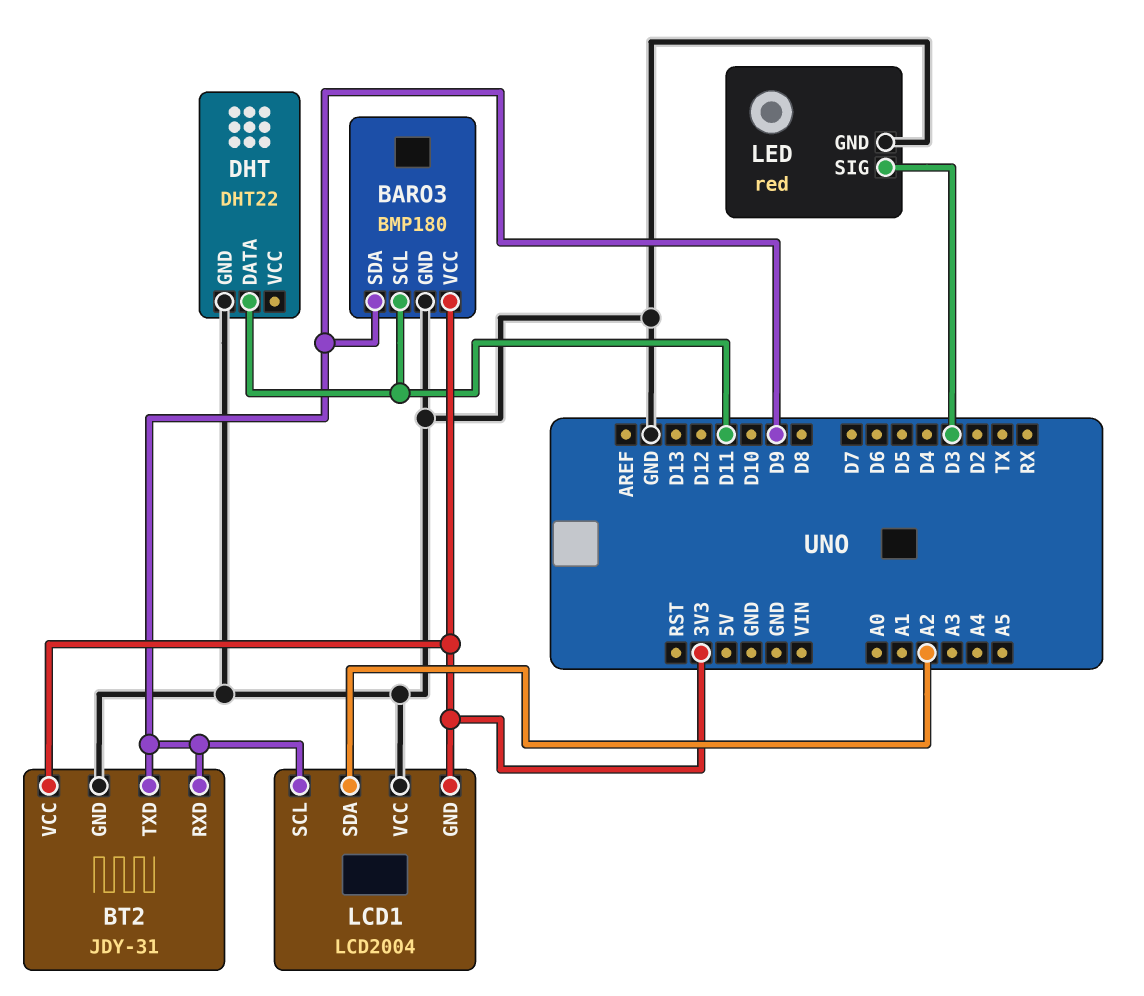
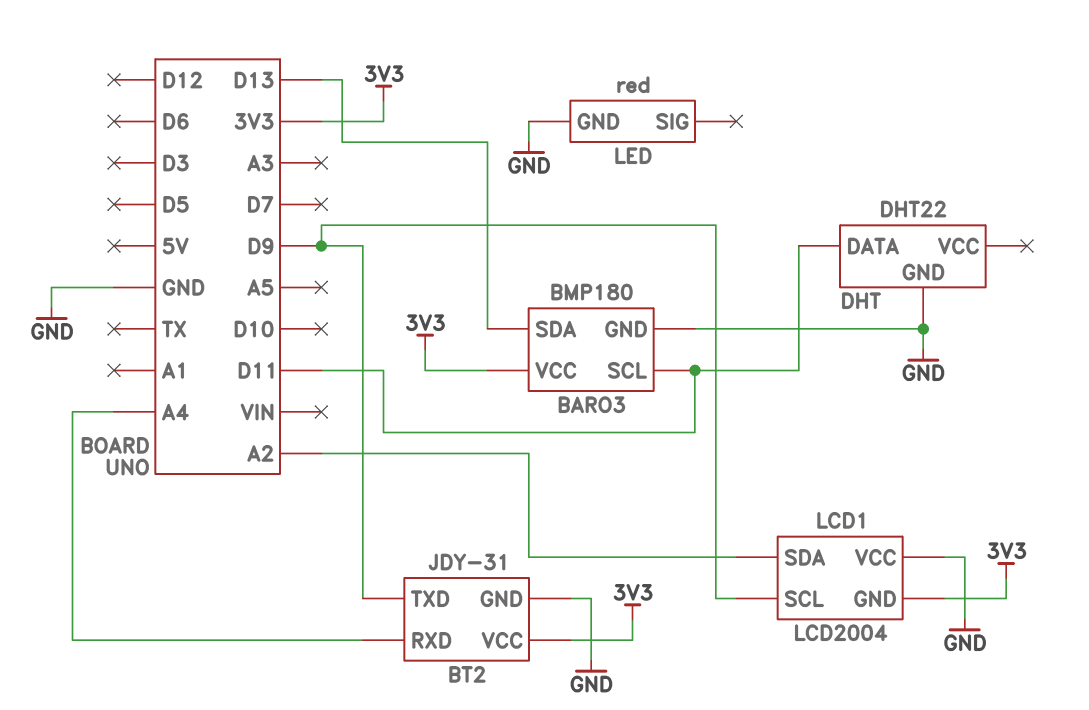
BARO3 pin SDA: D9 -> D13
BT2 pin RXD: D9 -> A4
LED pin SIG: D3 -> none

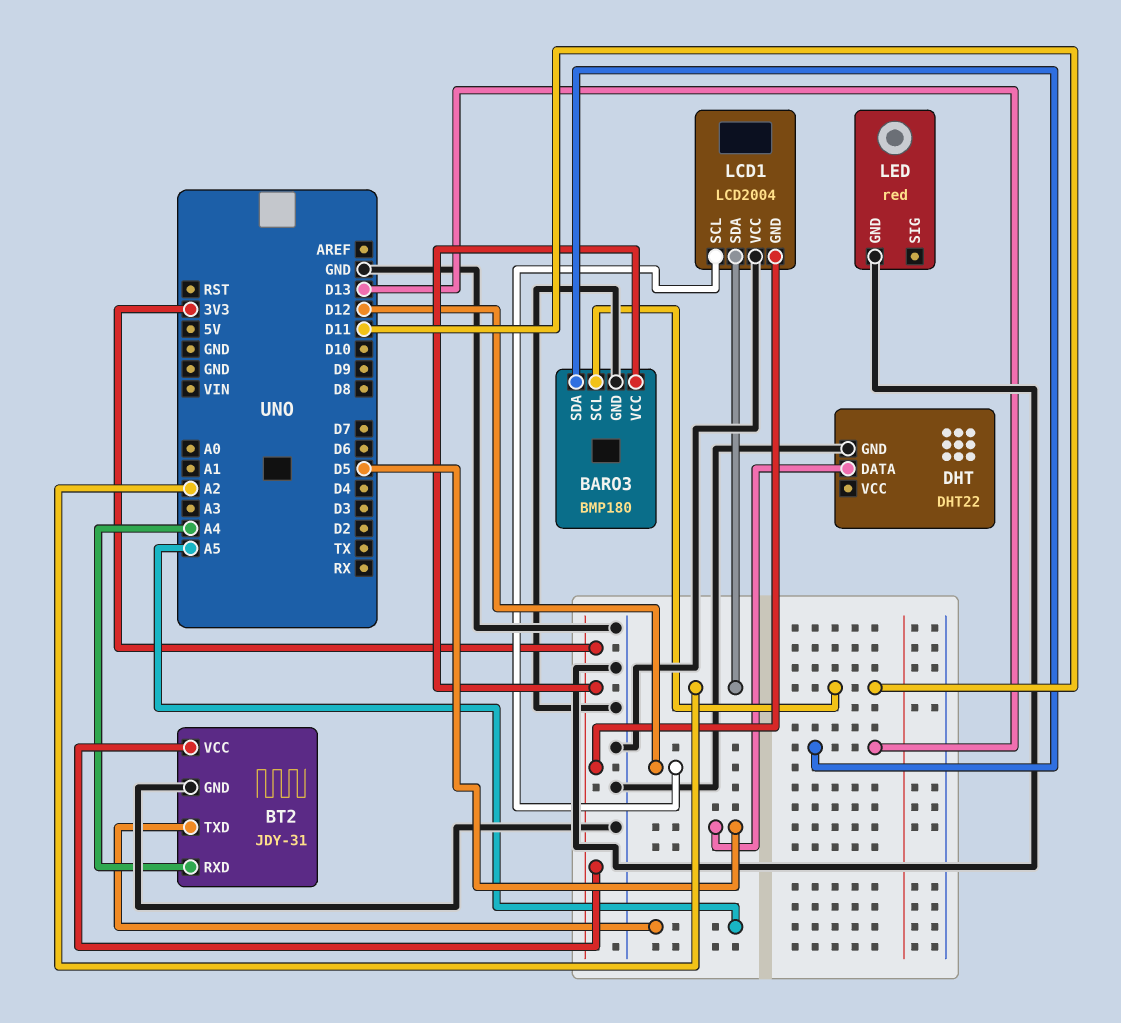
BT2 pin TXD: D9 -> A5
DHT pin DATA: D11 -> D5
LCD1 pin SCL: D9 -> D12

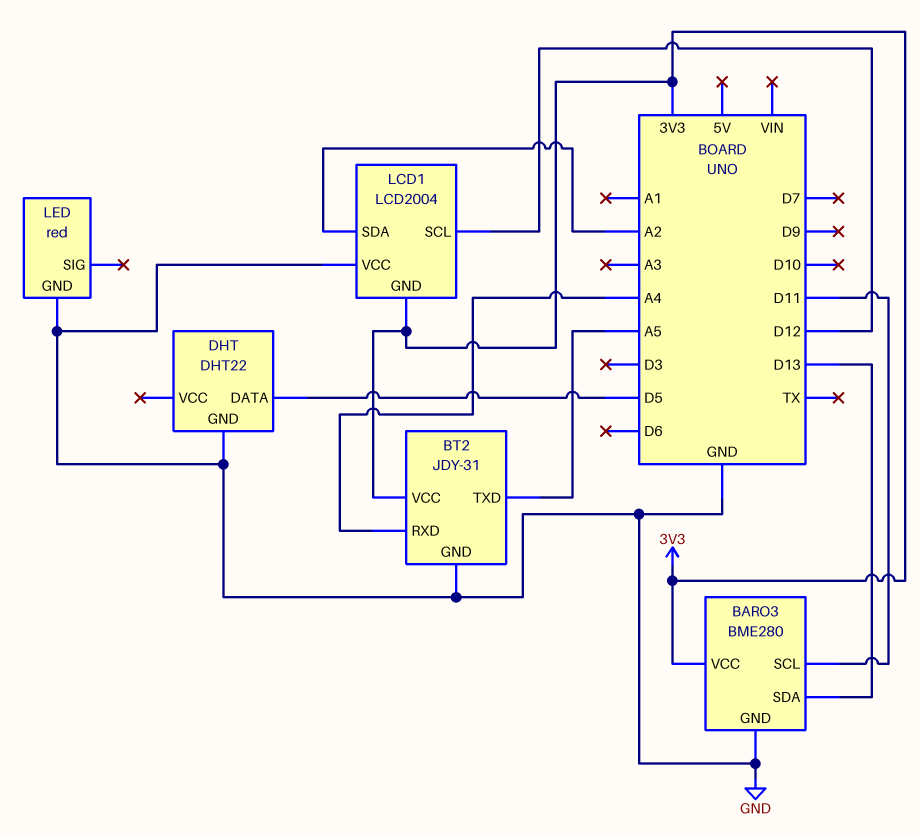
BARO3: BMP180 -> BME280

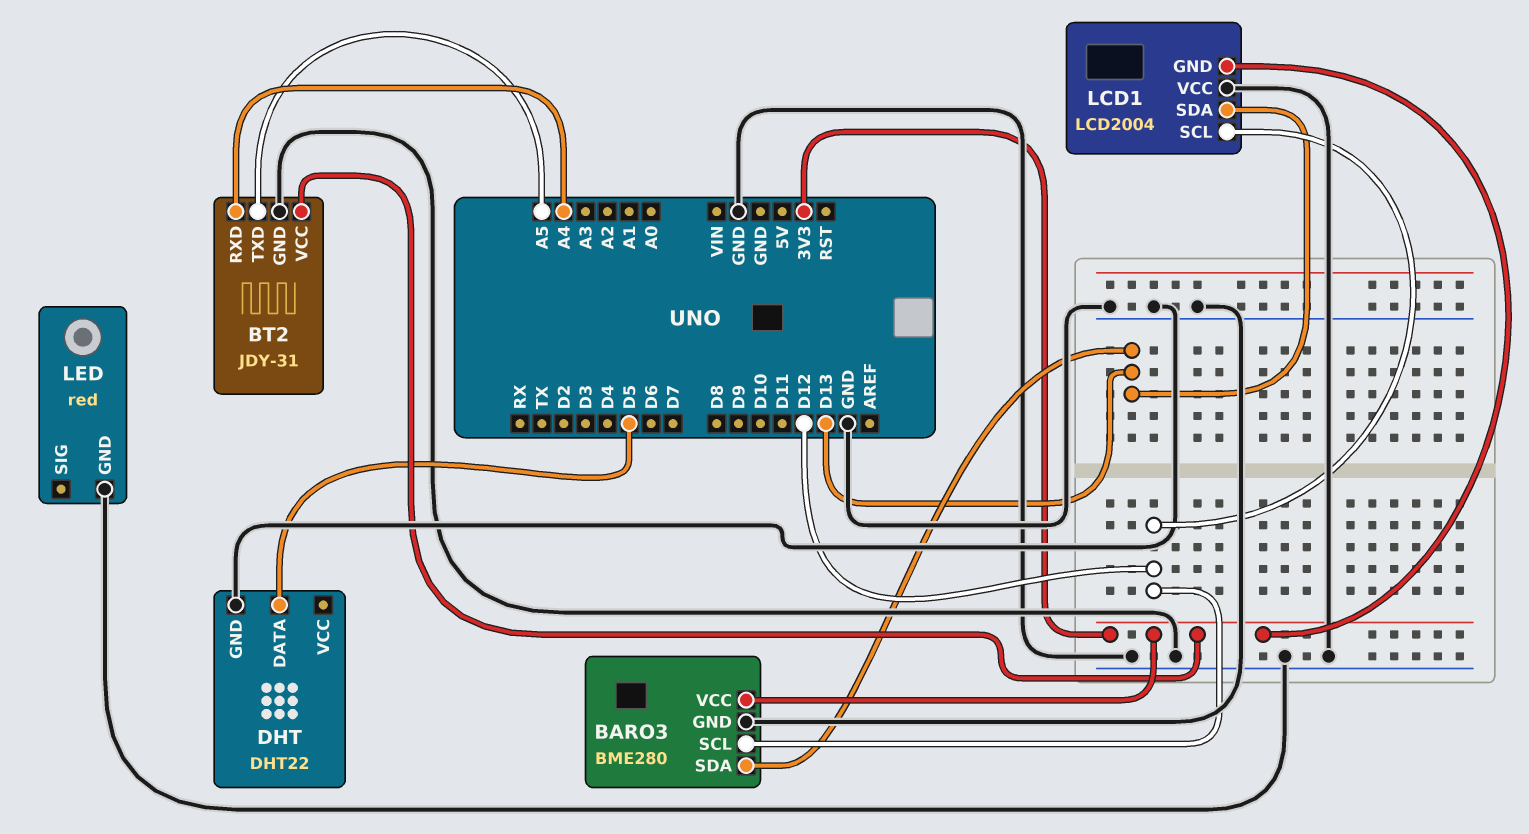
BARO3 pin SCL: D11 -> D12
LCD1 pin SDA: A2 -> D13

